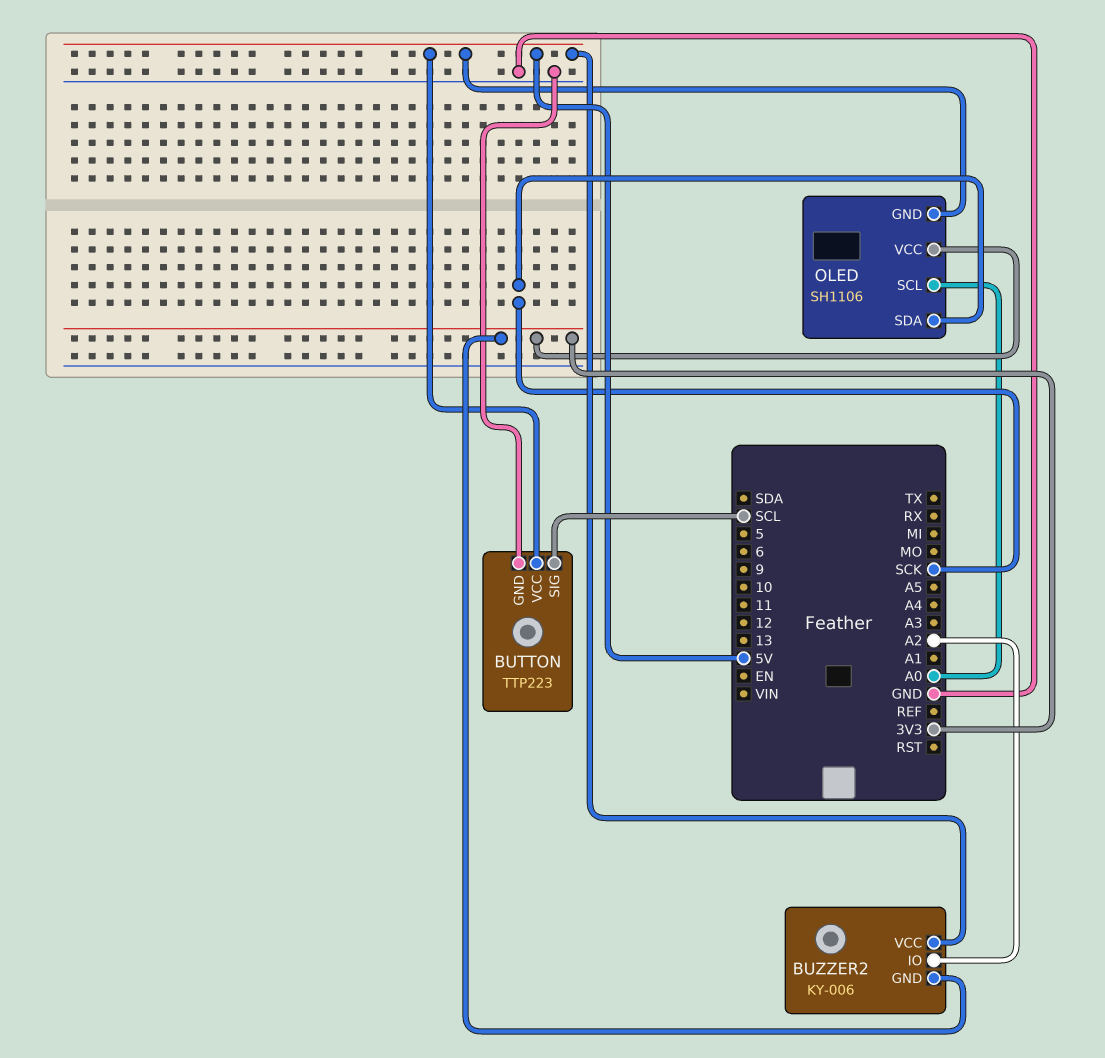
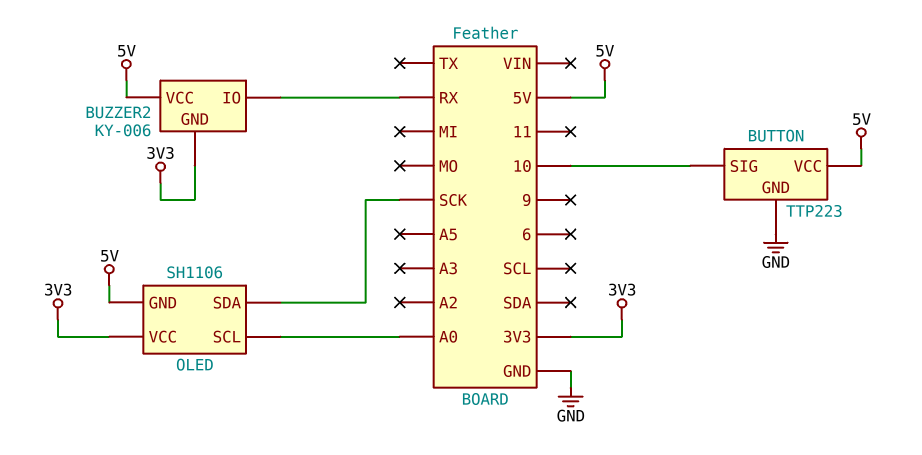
BUTTON pin SIG: SCL -> 10
BUZZER2 pin IO: A2 -> RX

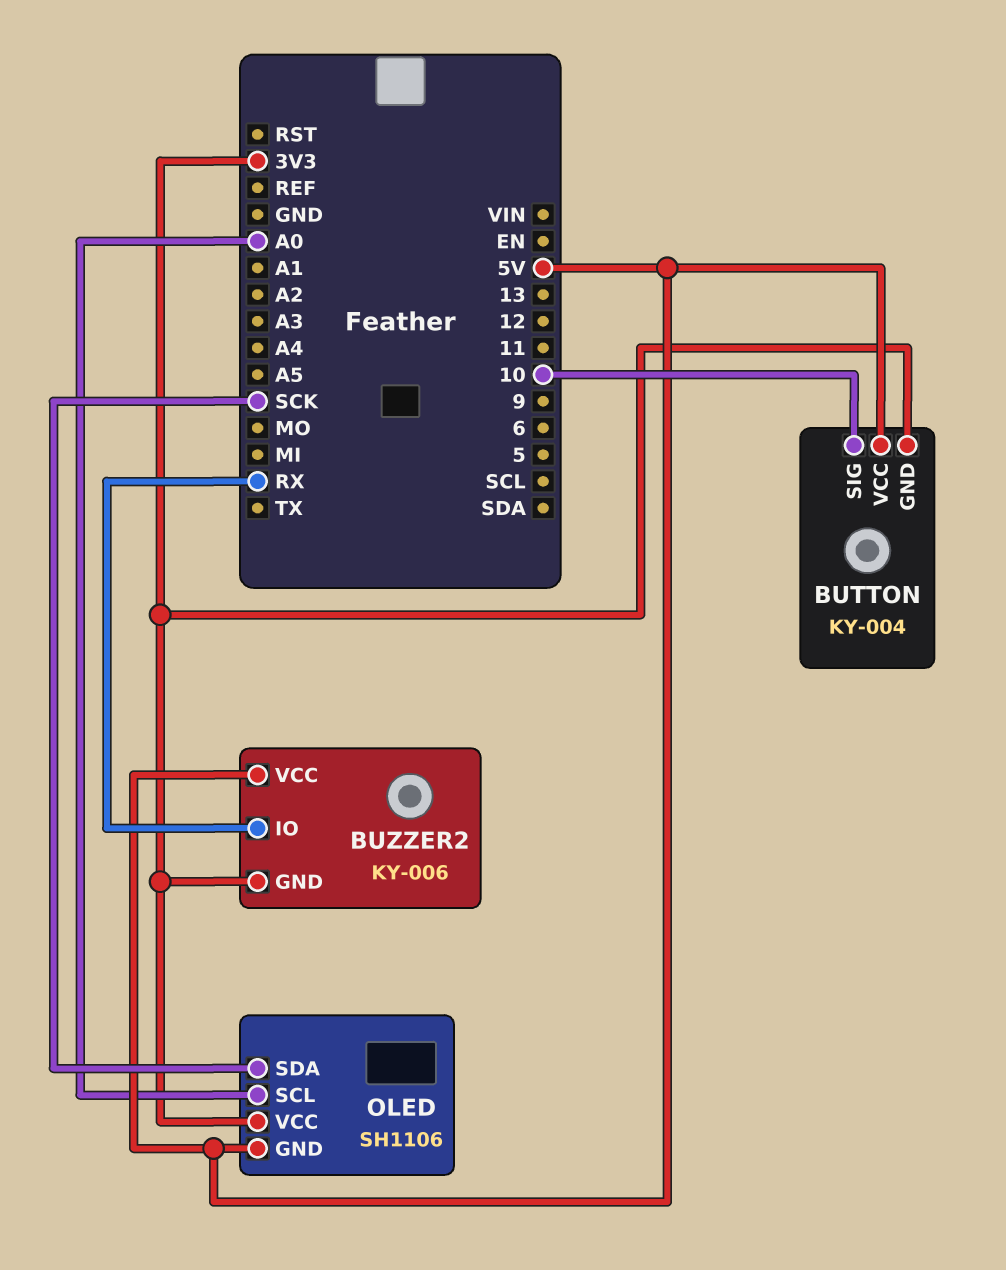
BUTTON: TTP223 -> KY-004
BUTTON pin GND: GND -> 3V3

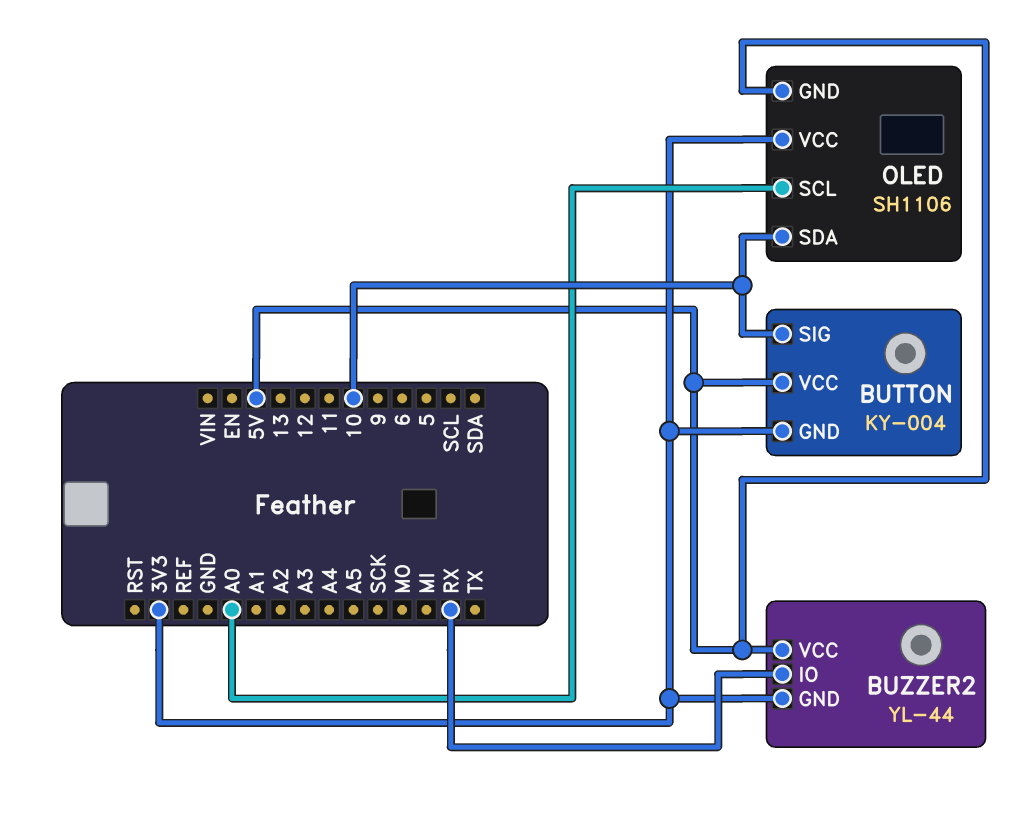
BUZZER2: KY-006 -> YL-44
OLED pin SDA: SCK -> 10

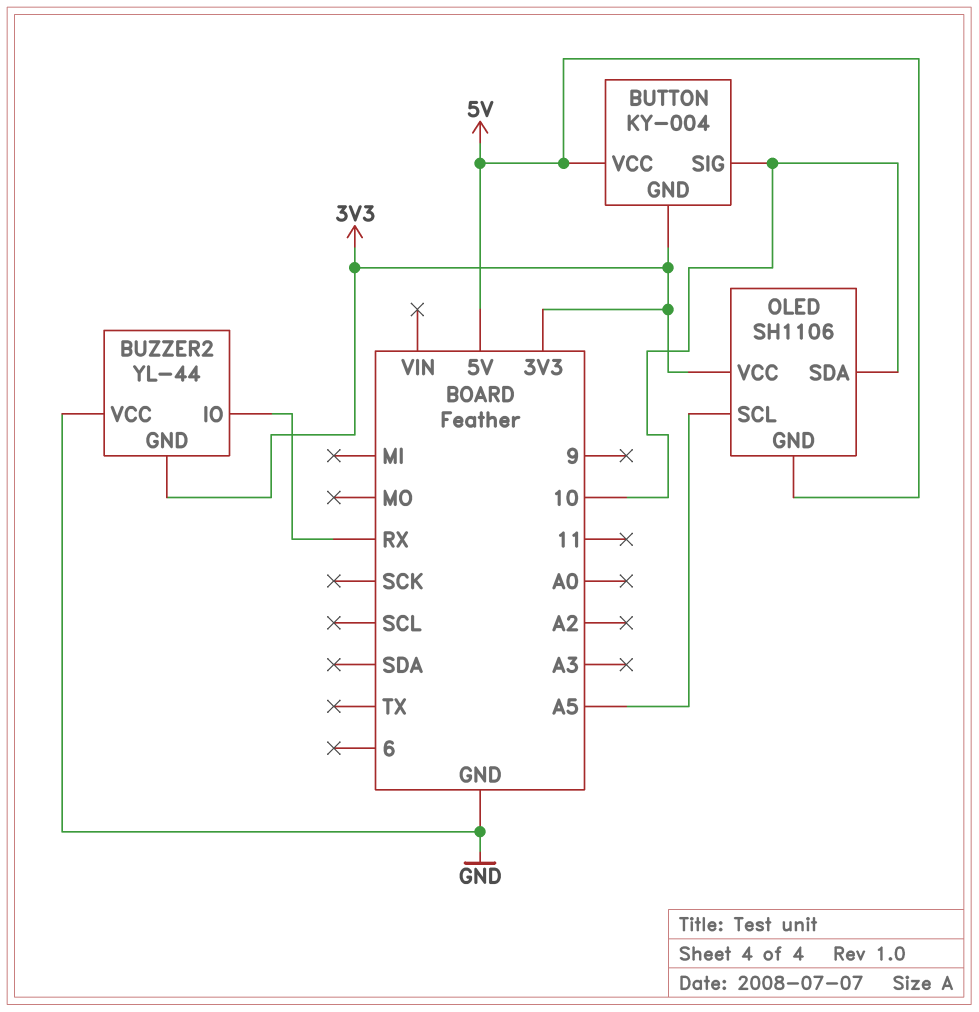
BUZZER2 pin VCC: 5V -> GND
OLED pin SCL: A0 -> A5

